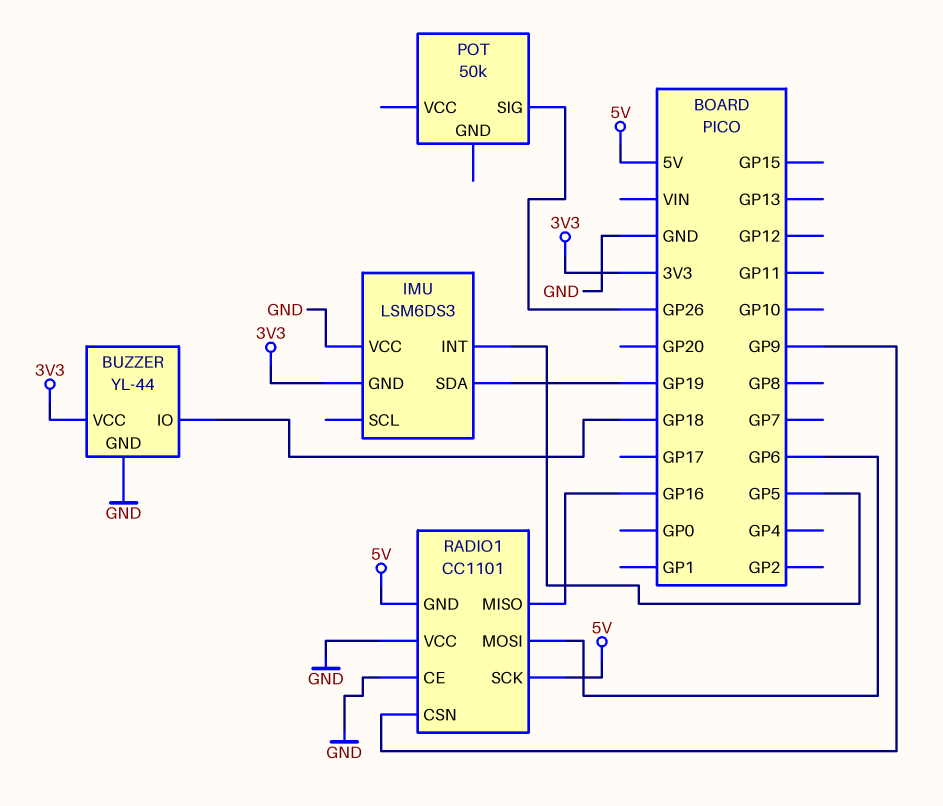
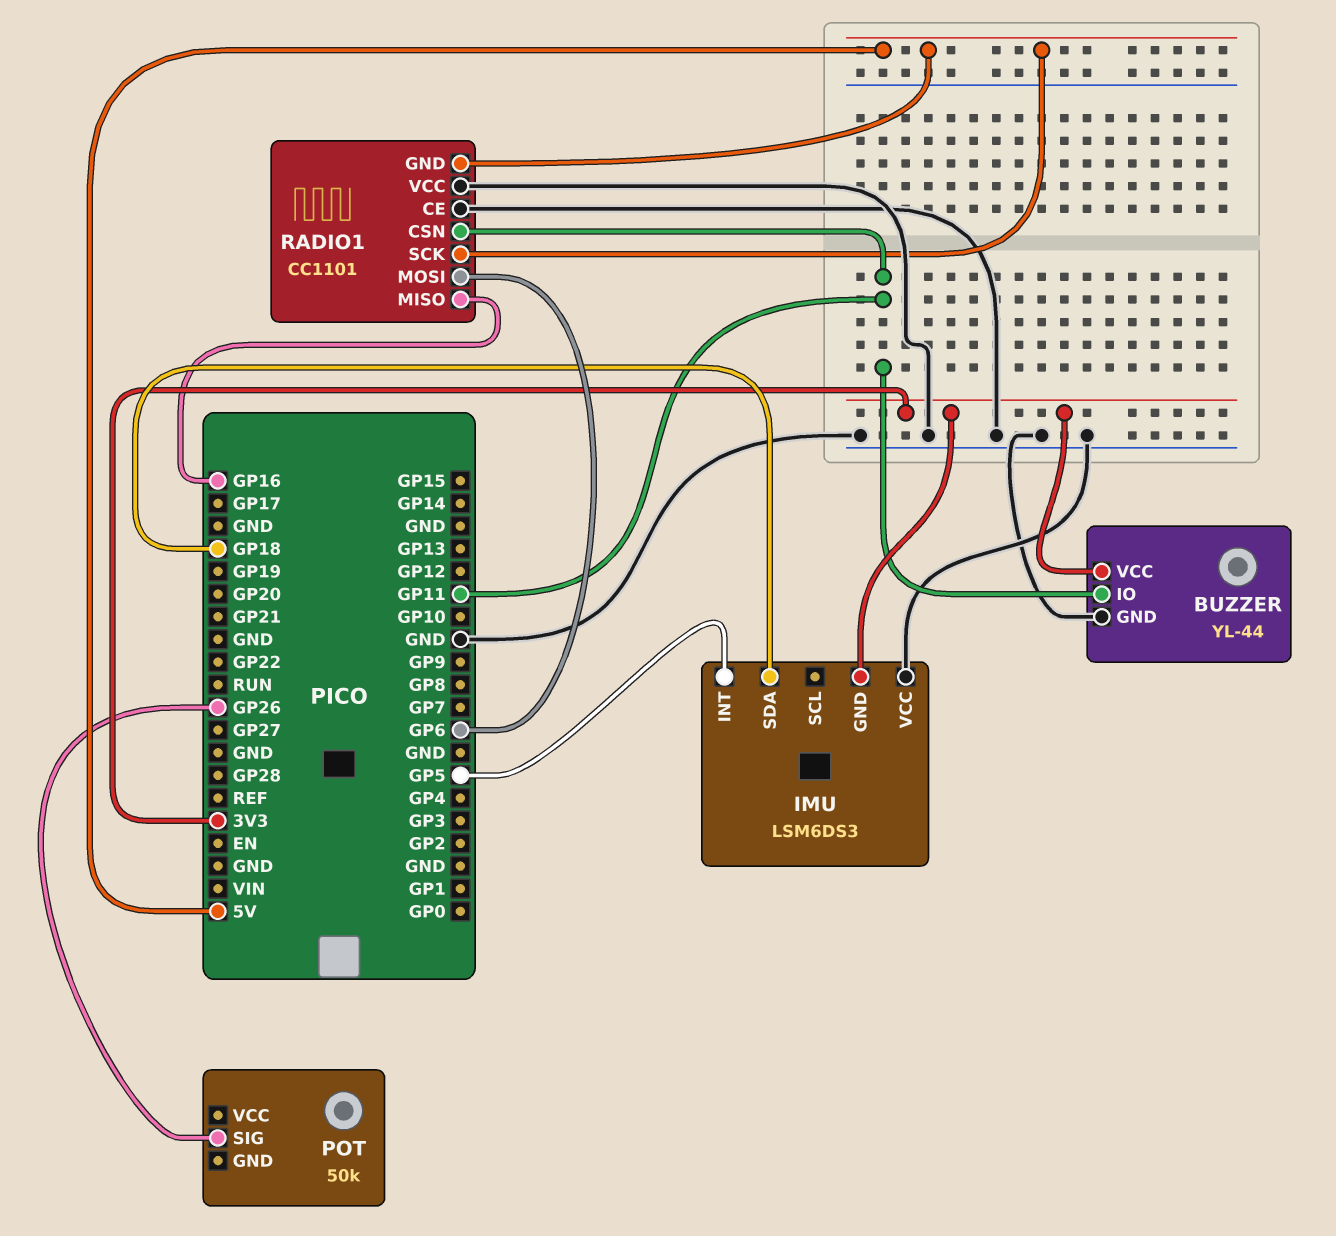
BUZZER pin IO: GP18 -> GP11
IMU pin SDA: GP19 -> GP18
RADIO1 pin CSN: GP9 -> GP11

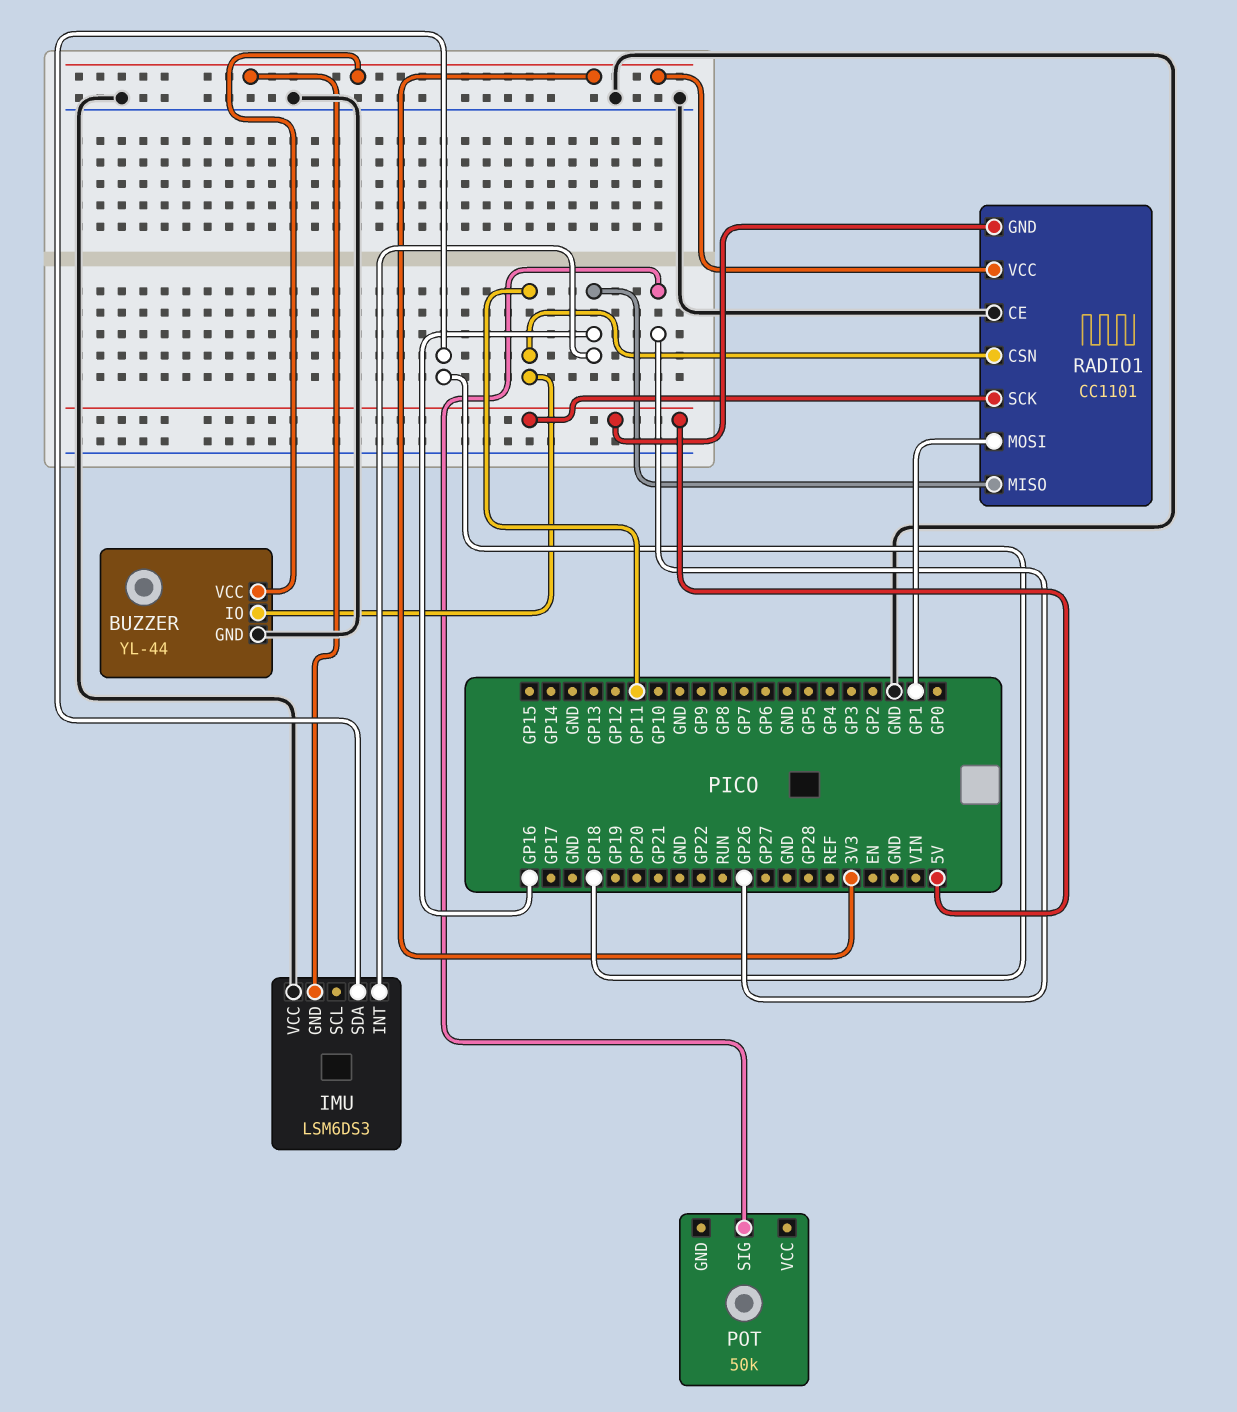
IMU pin INT: GP5 -> GP16
RADIO1 pin MOSI: GP6 -> GP1
RADIO1 pin VCC: GND -> 3V3

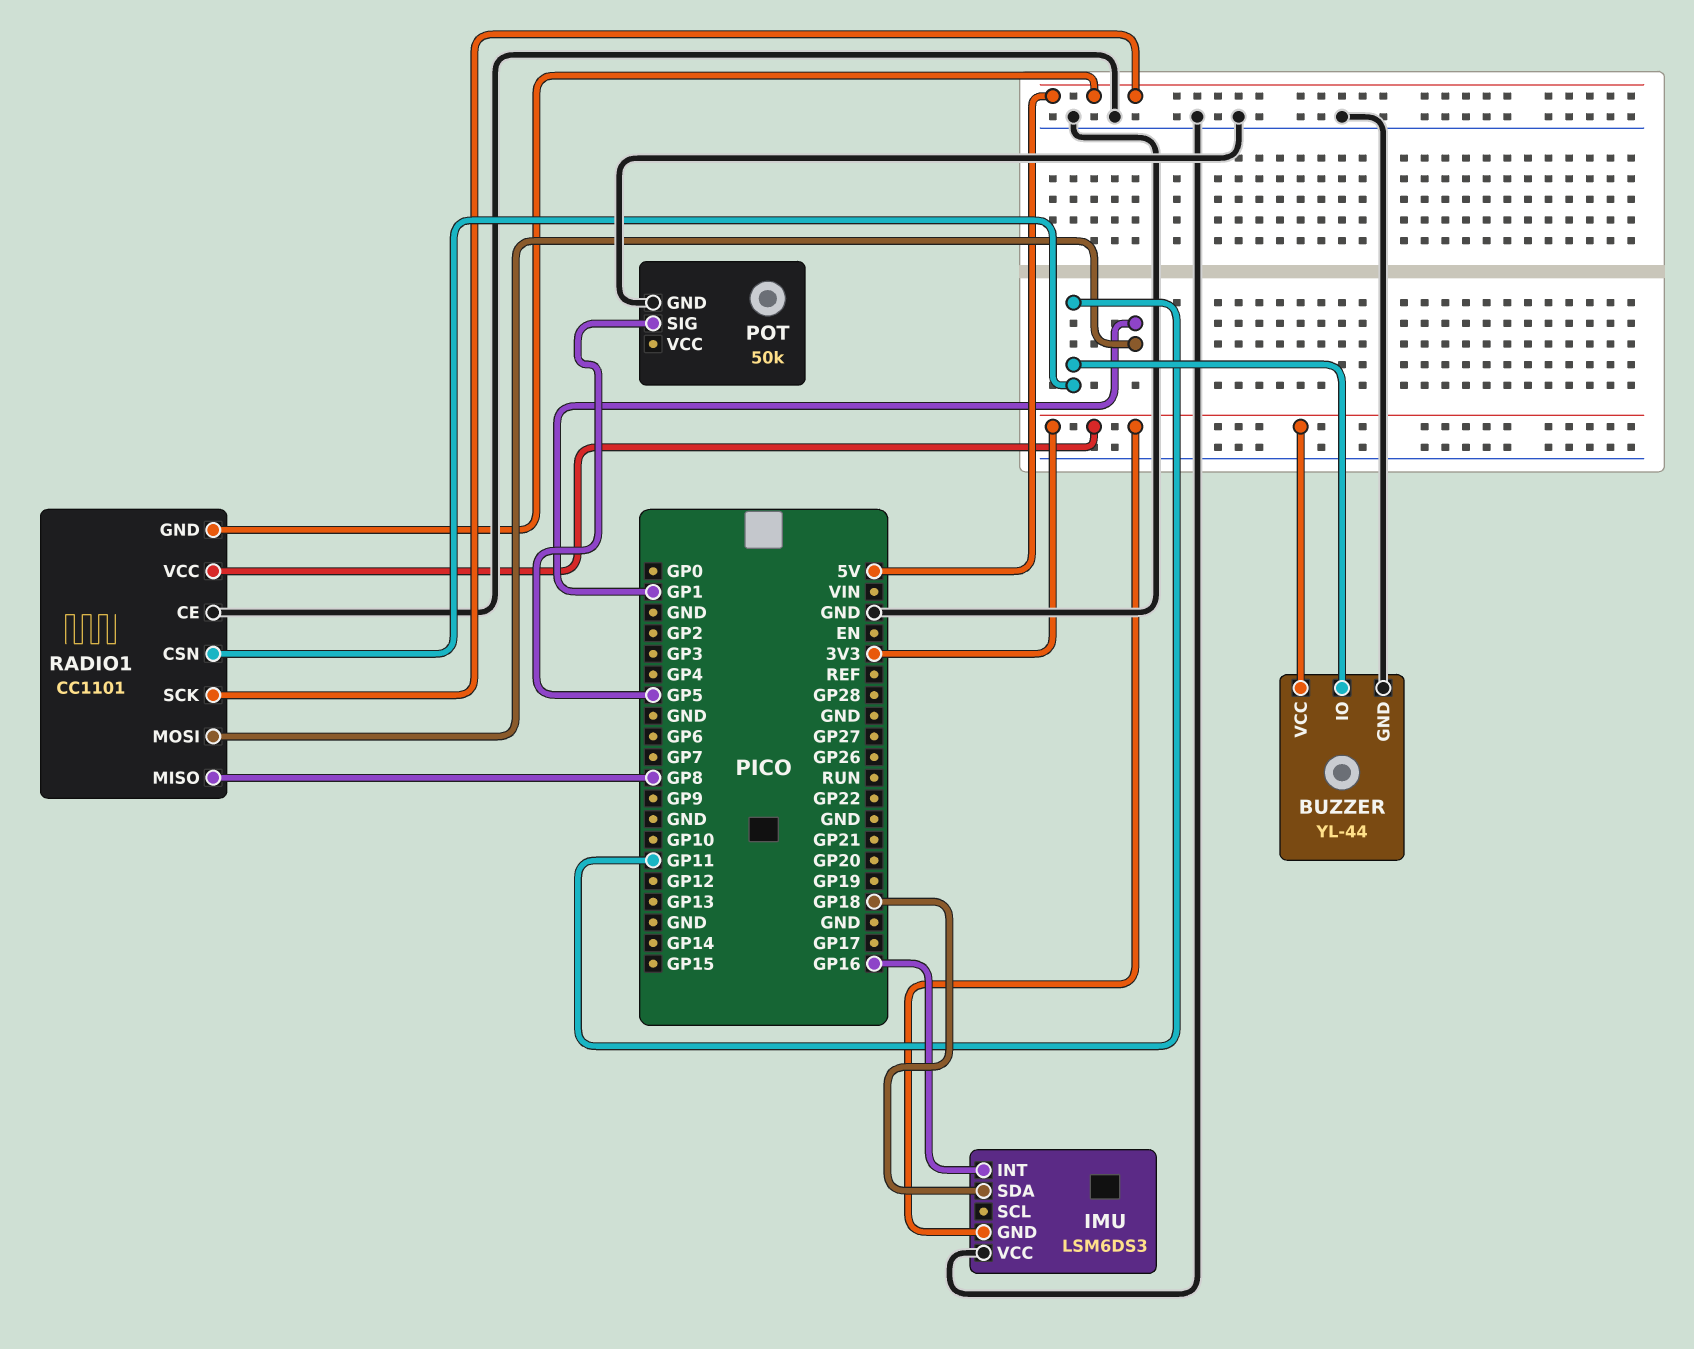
POT pin GND: none -> GND
POT pin SIG: GP26 -> GP5
RADIO1 pin MISO: GP16 -> GP8

